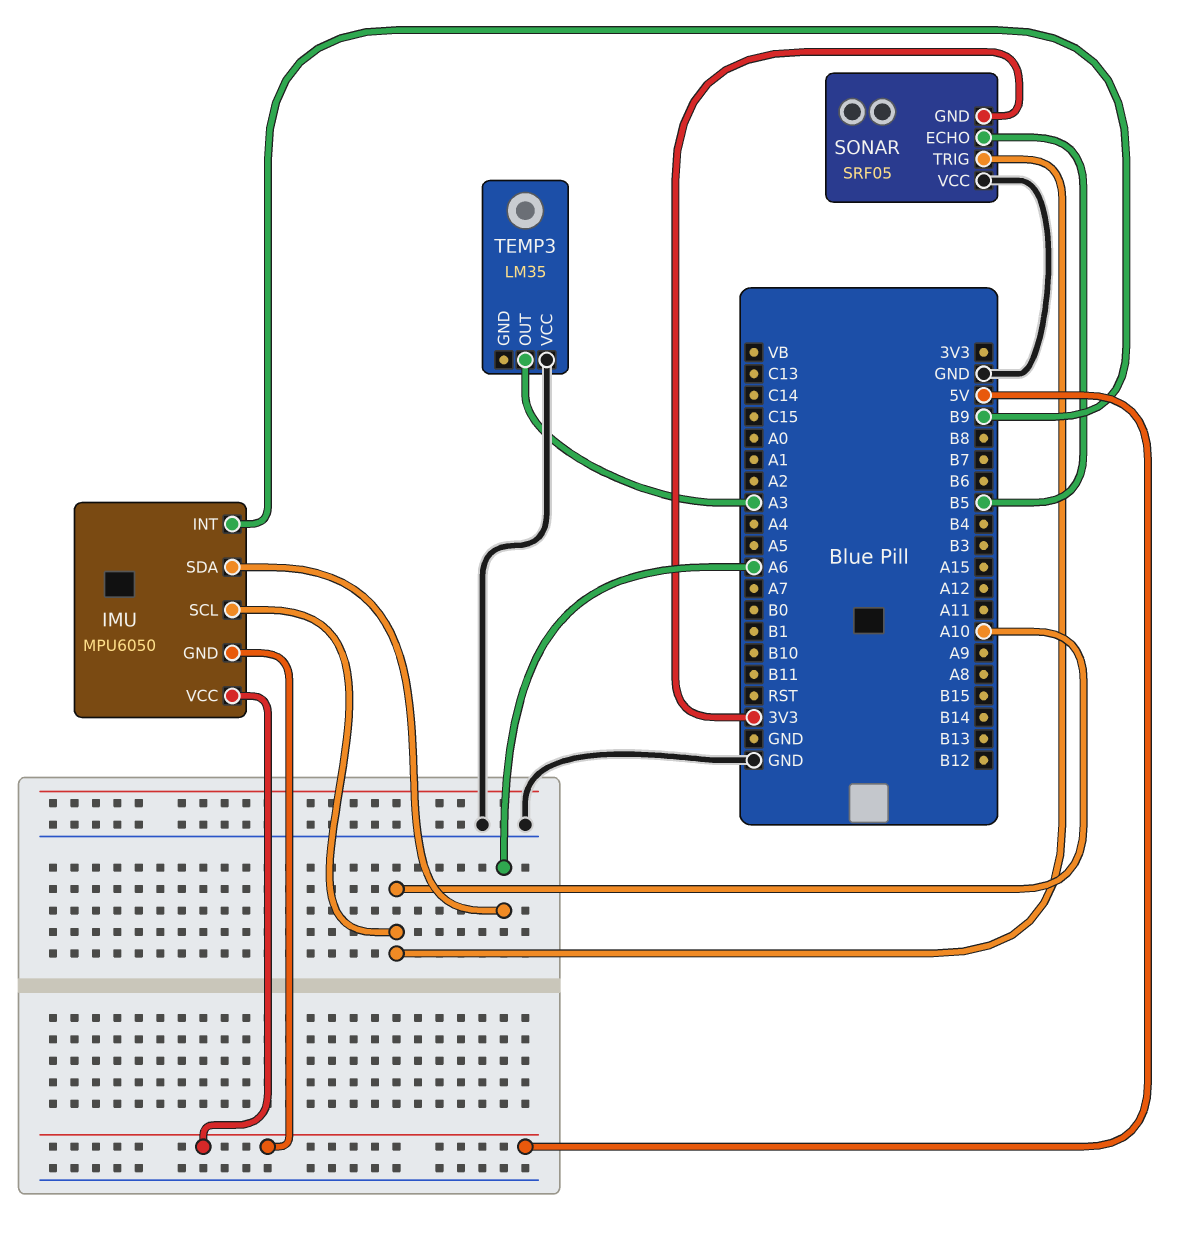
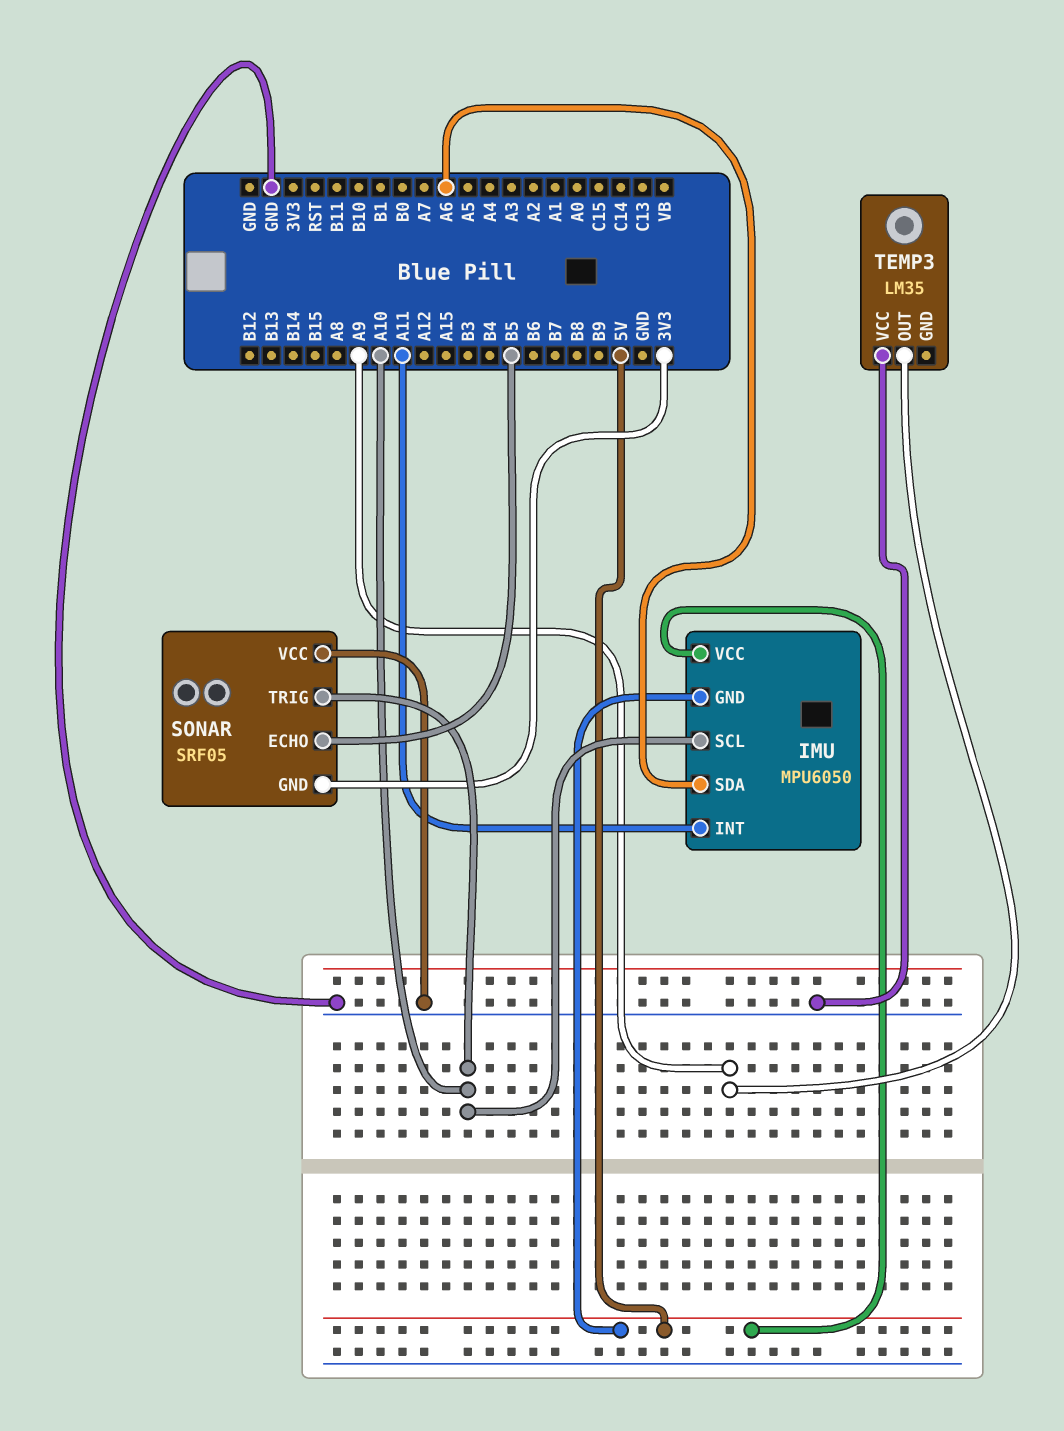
IMU pin INT: B9 -> A11
TEMP3 pin OUT: A3 -> A9

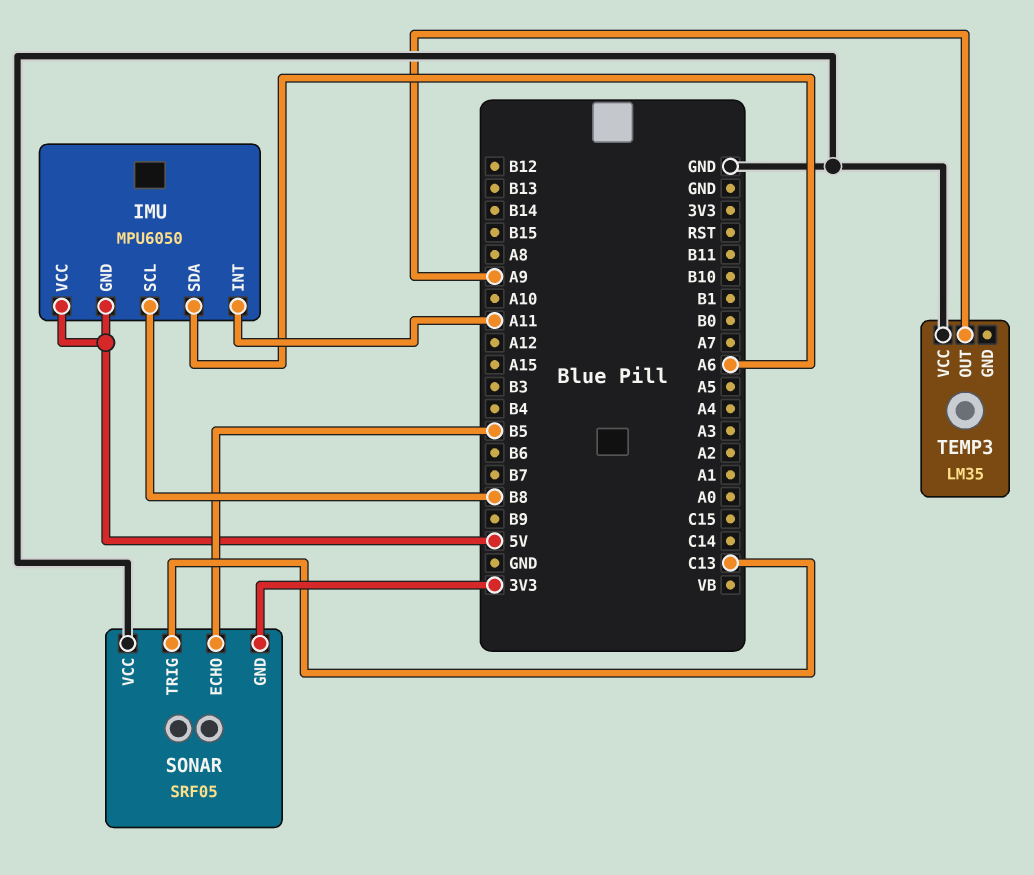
IMU pin SCL: A10 -> B8
SONAR pin TRIG: A10 -> C13

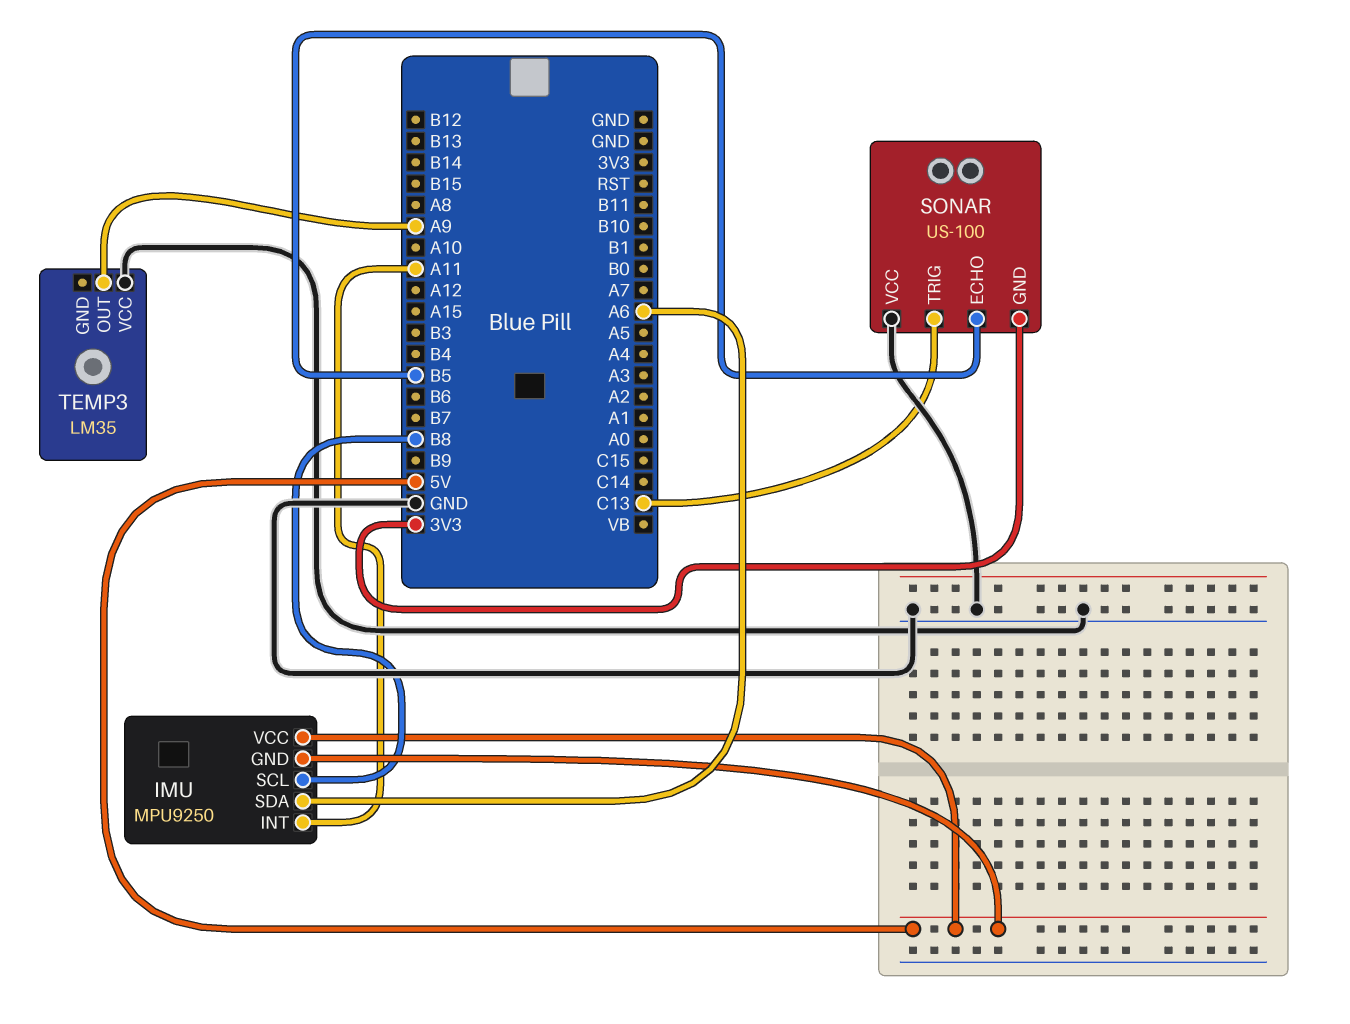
IMU: MPU6050 -> MPU9250
SONAR: SRF05 -> US-100

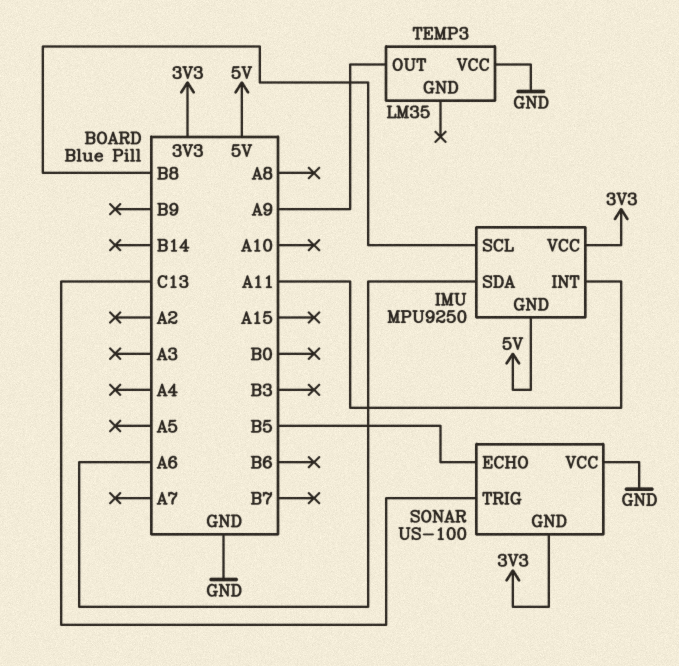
IMU pin VCC: 5V -> 3V3

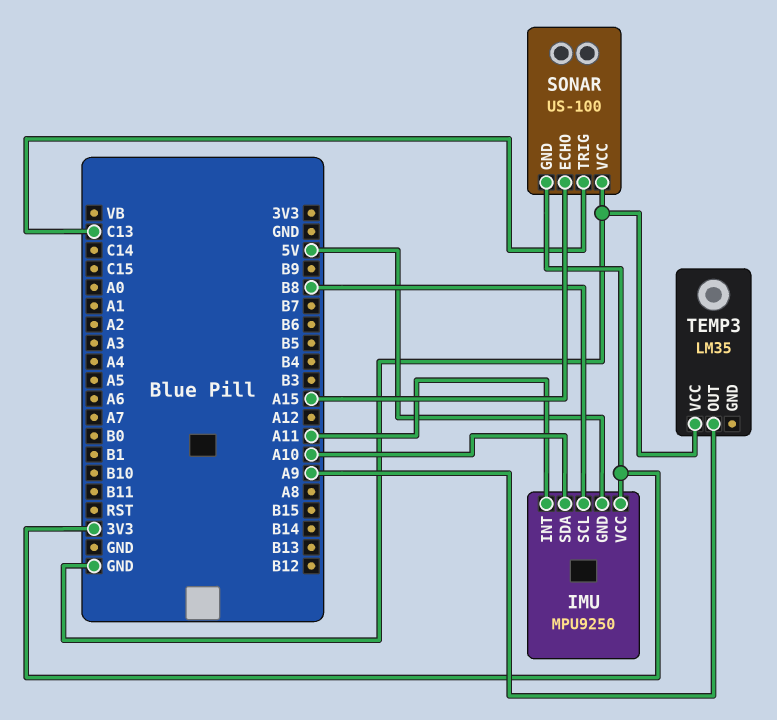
IMU pin SDA: A6 -> A10
SONAR pin ECHO: B5 -> A15

